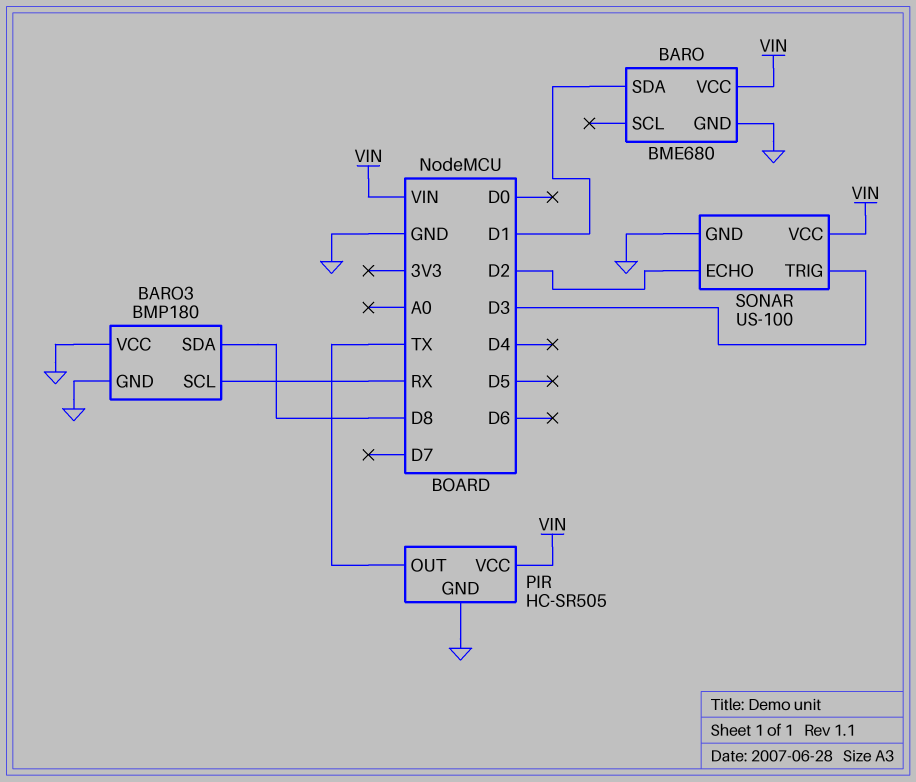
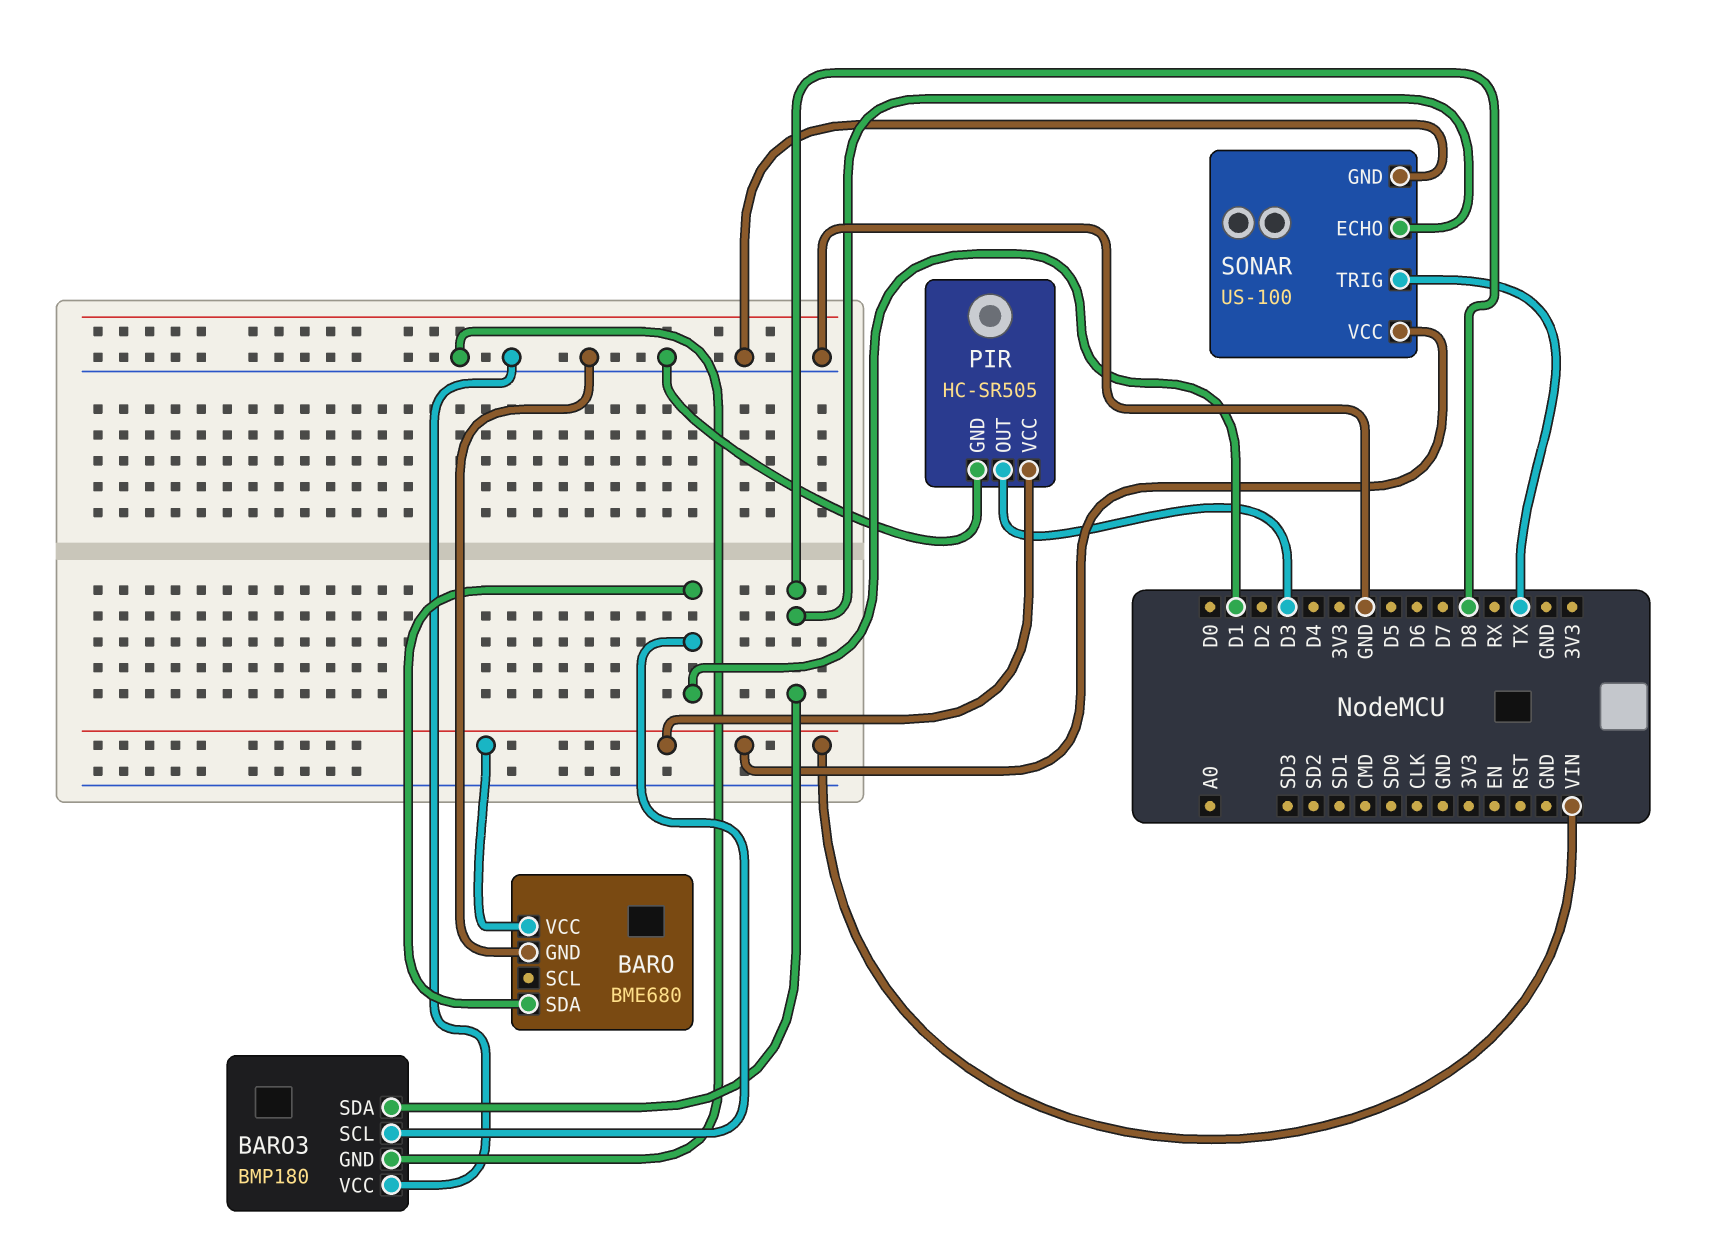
BARO3 pin SCL: RX -> D1
PIR pin OUT: TX -> D3
SONAR pin ECHO: D2 -> D8
SONAR pin TRIG: D3 -> TX

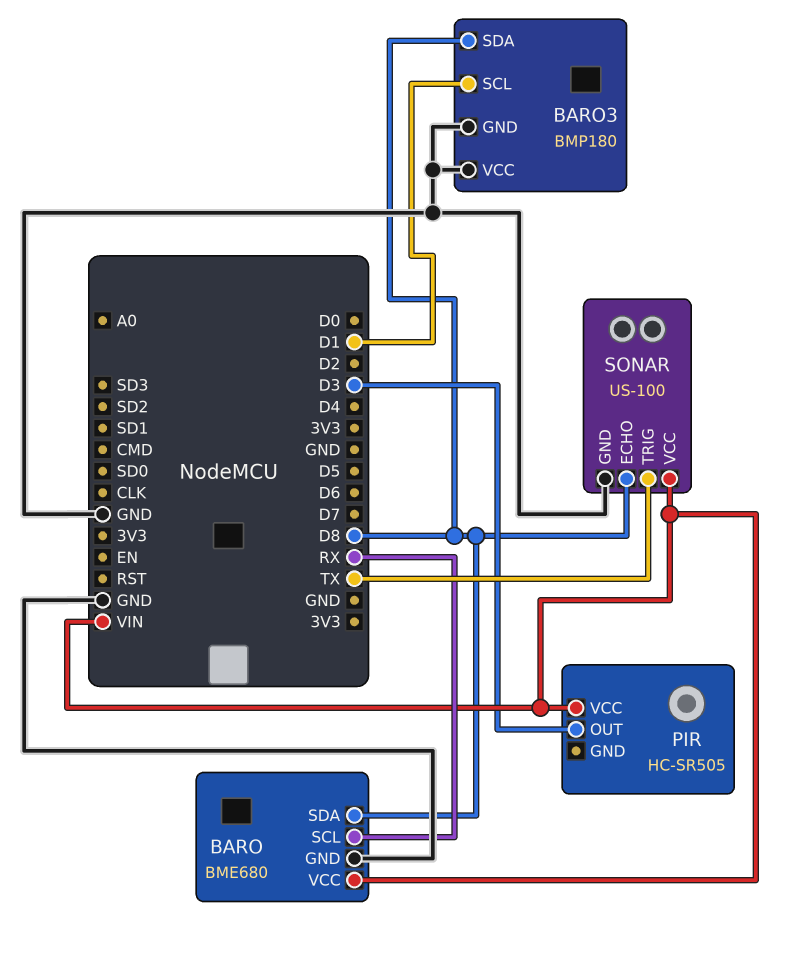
BARO pin SCL: none -> RX
BARO pin SDA: D1 -> D8
PIR pin GND: GND -> none

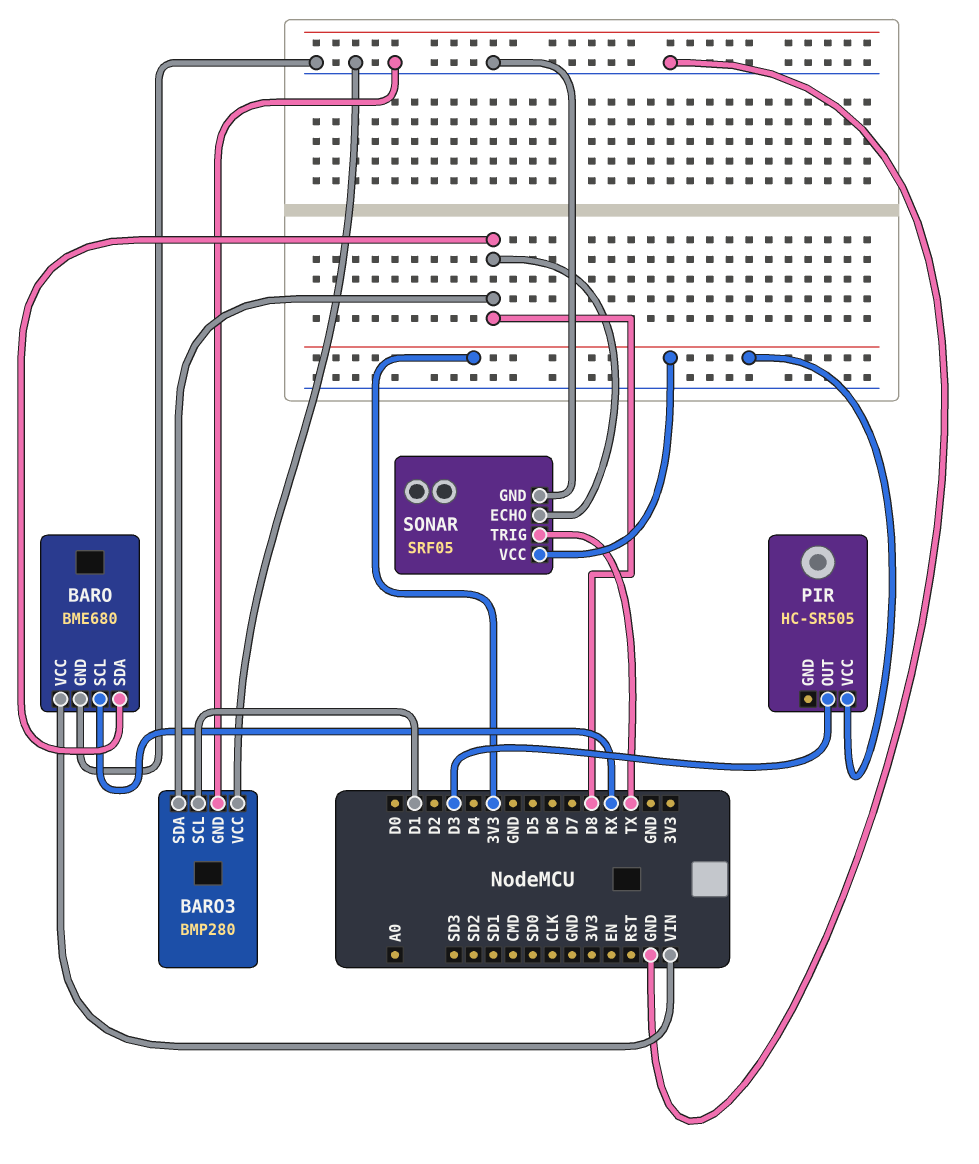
BARO3: BMP180 -> BMP280
PIR pin VCC: VIN -> 3V3
SONAR: US-100 -> SRF05
SONAR pin VCC: VIN -> 3V3

